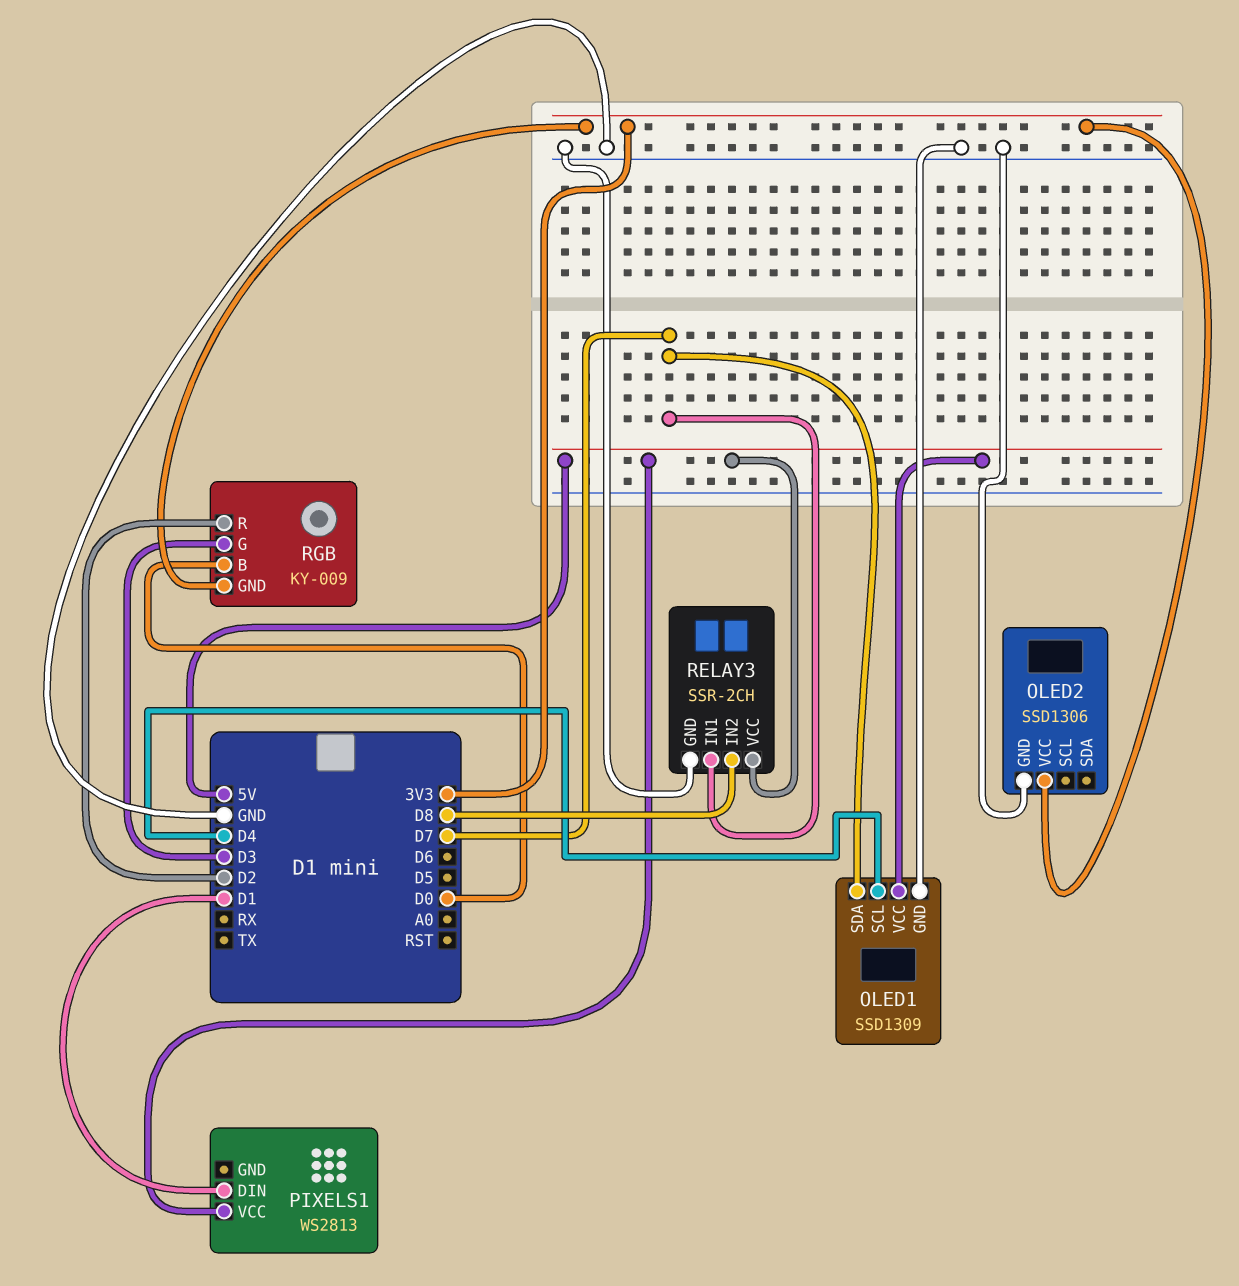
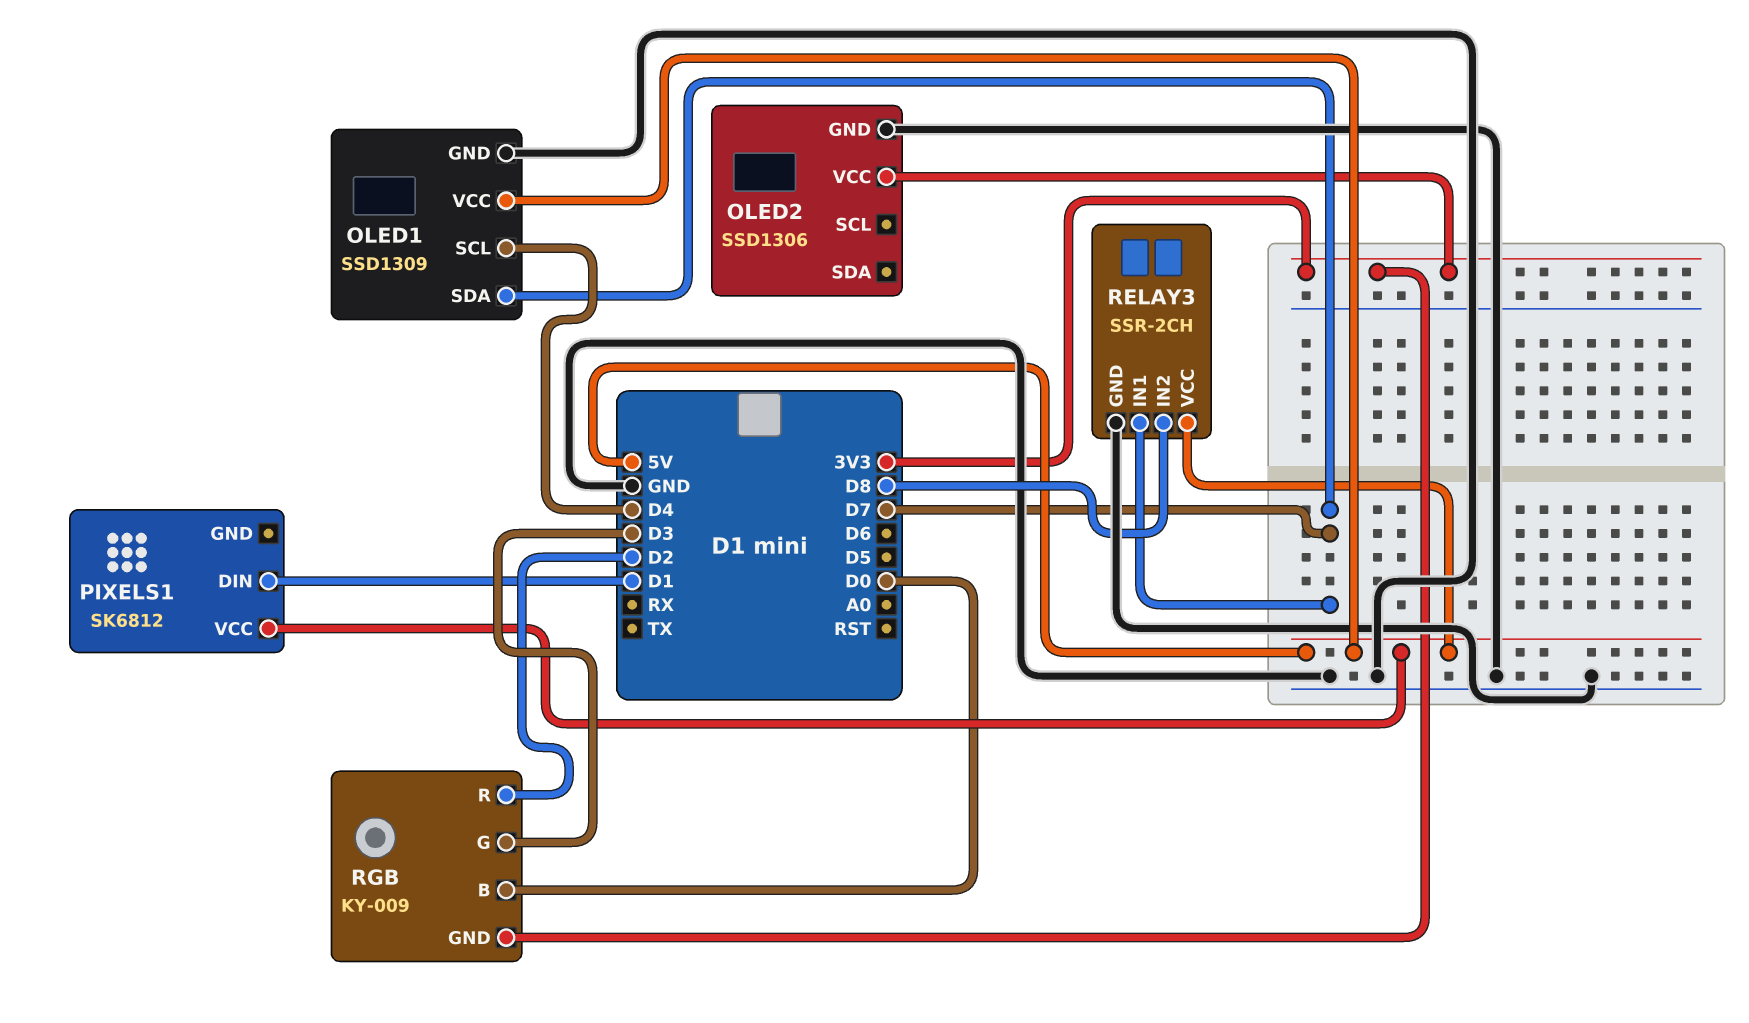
PIXELS1: WS2813 -> SK6812

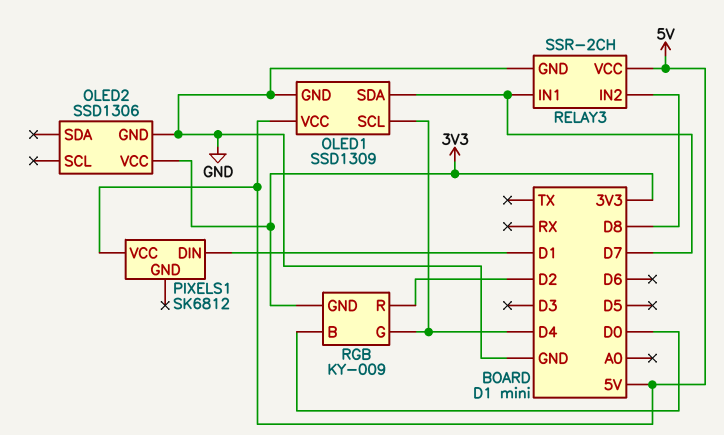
RGB pin G: D3 -> D4

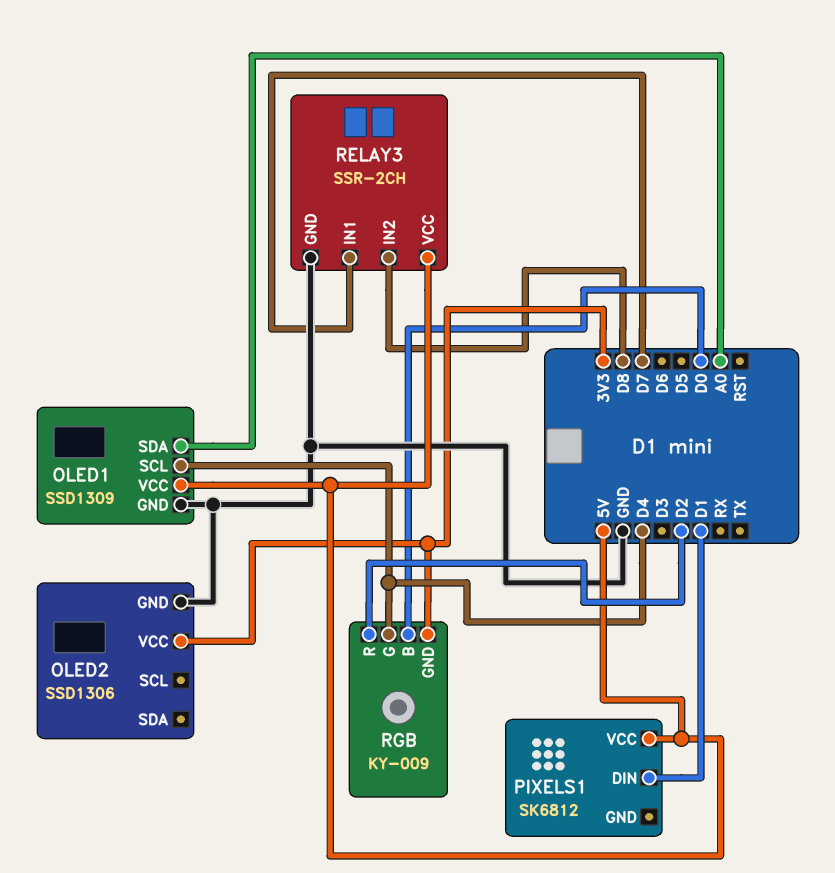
OLED1 pin SDA: D7 -> A0

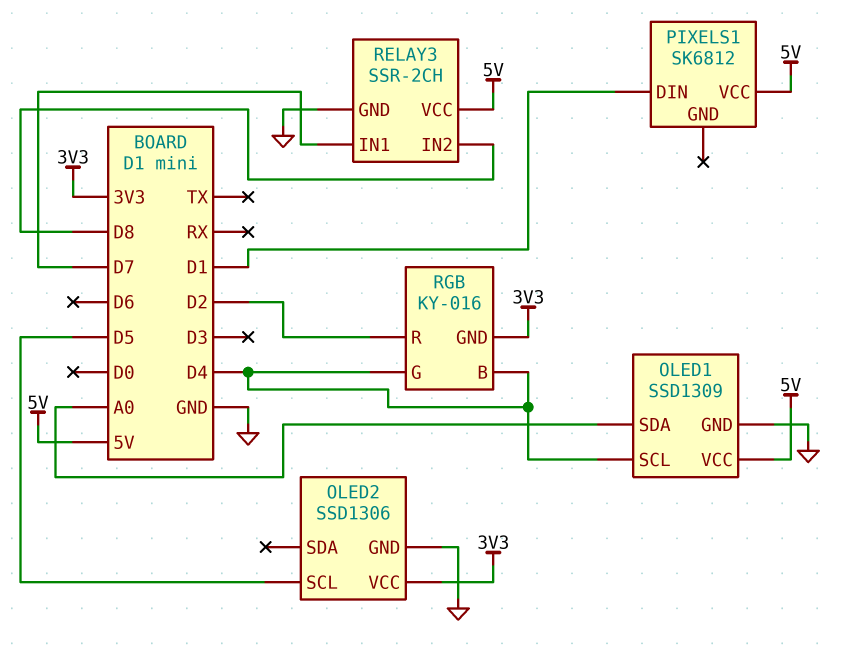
OLED2 pin SCL: none -> D5
RGB: KY-009 -> KY-016
RGB pin B: D0 -> D4

